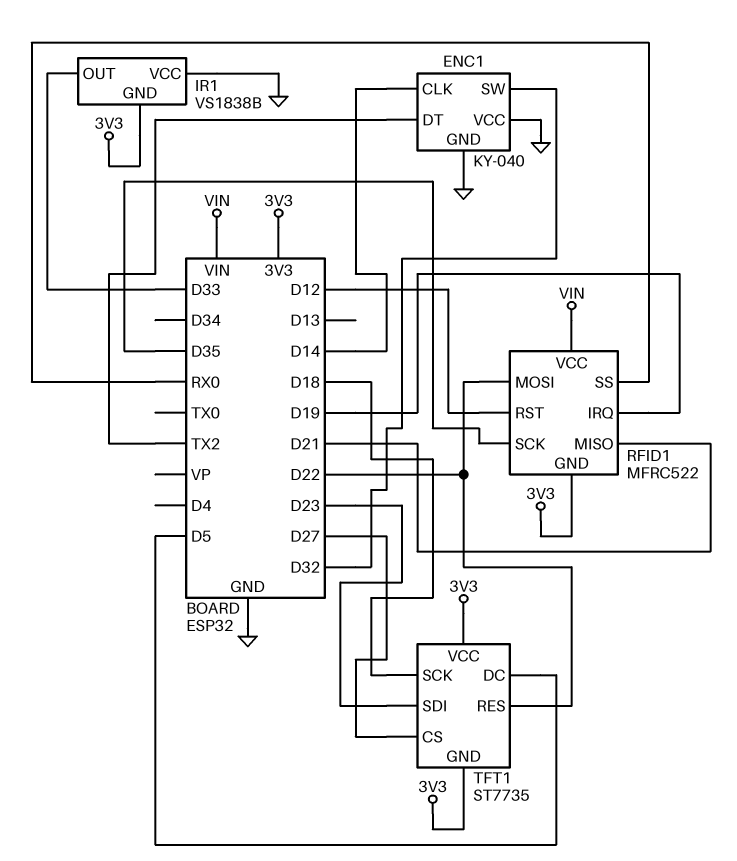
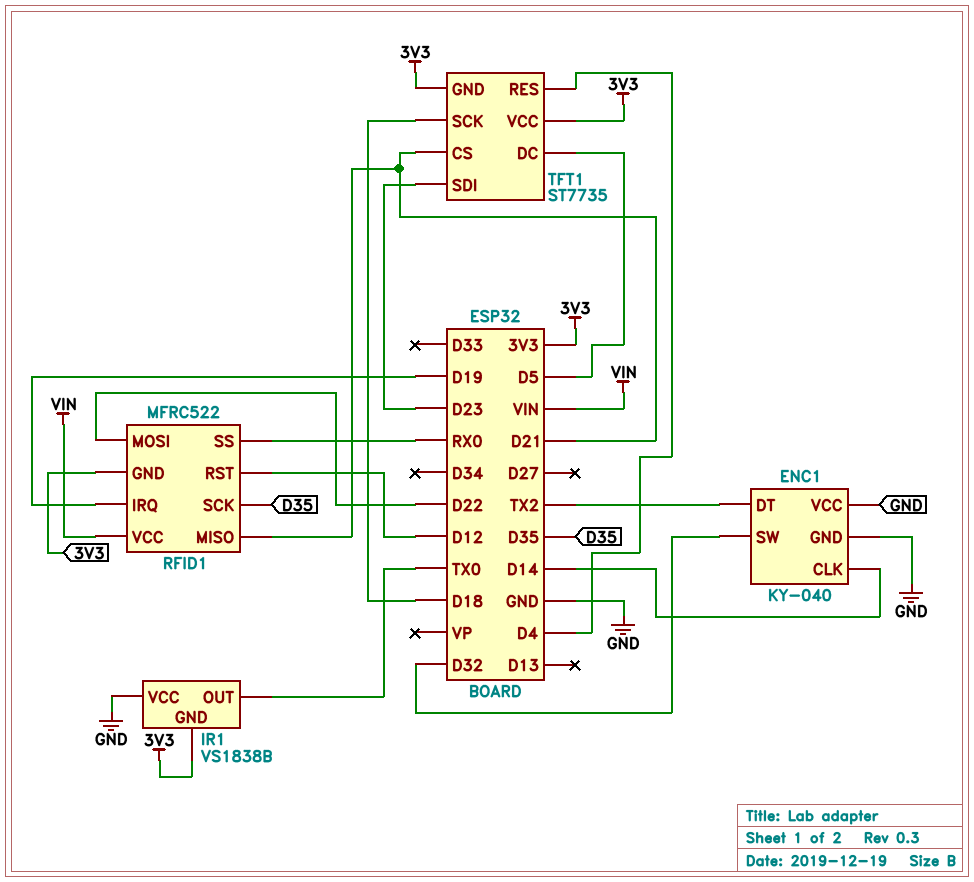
IR1 pin OUT: D33 -> TX0
TFT1 pin CS: D27 -> D21
TFT1 pin RES: D22 -> D4

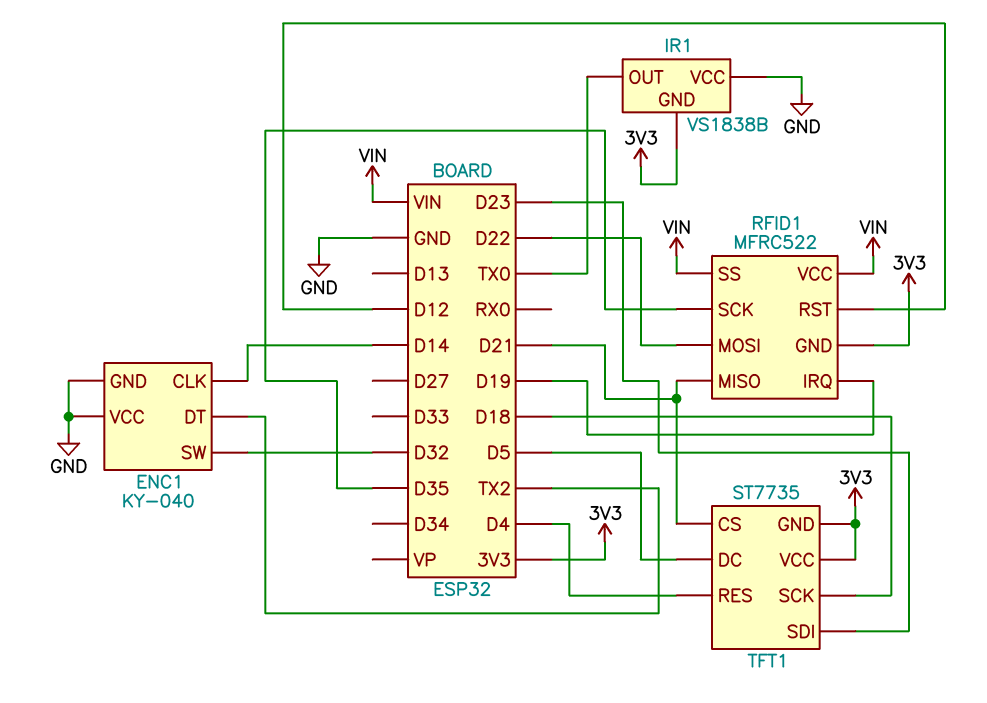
RFID1 pin SS: RX0 -> VIN

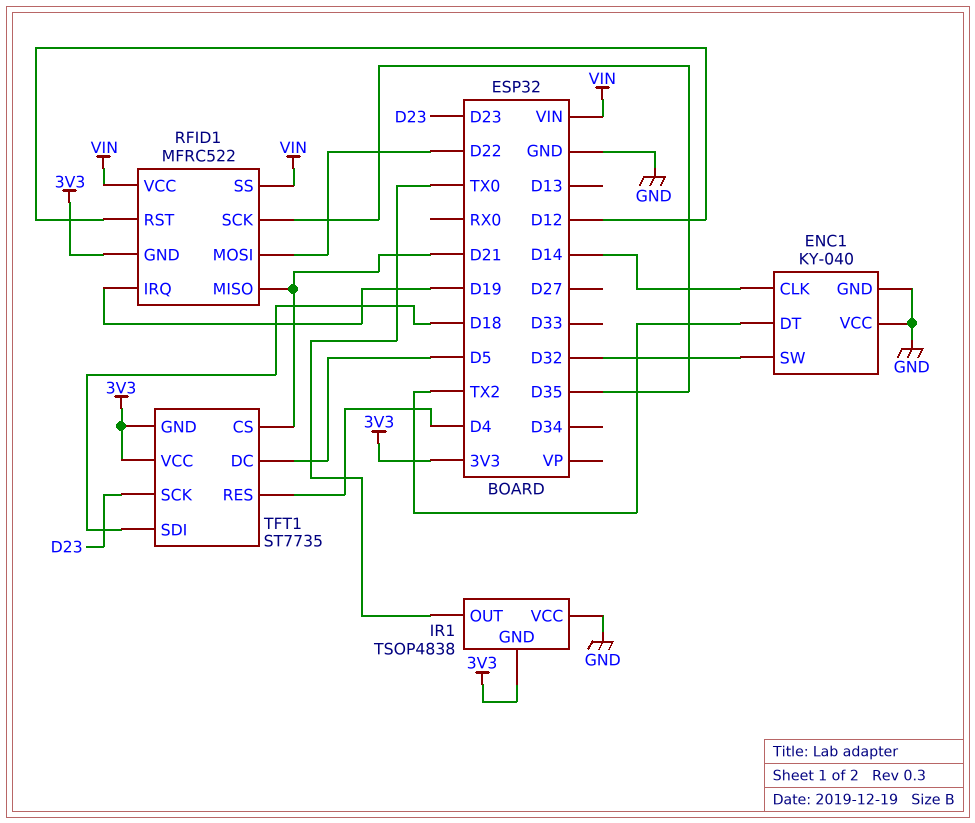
IR1: VS1838B -> TSOP4838
TFT1 pin SCK: D18 -> D23
TFT1 pin SDI: D23 -> D18

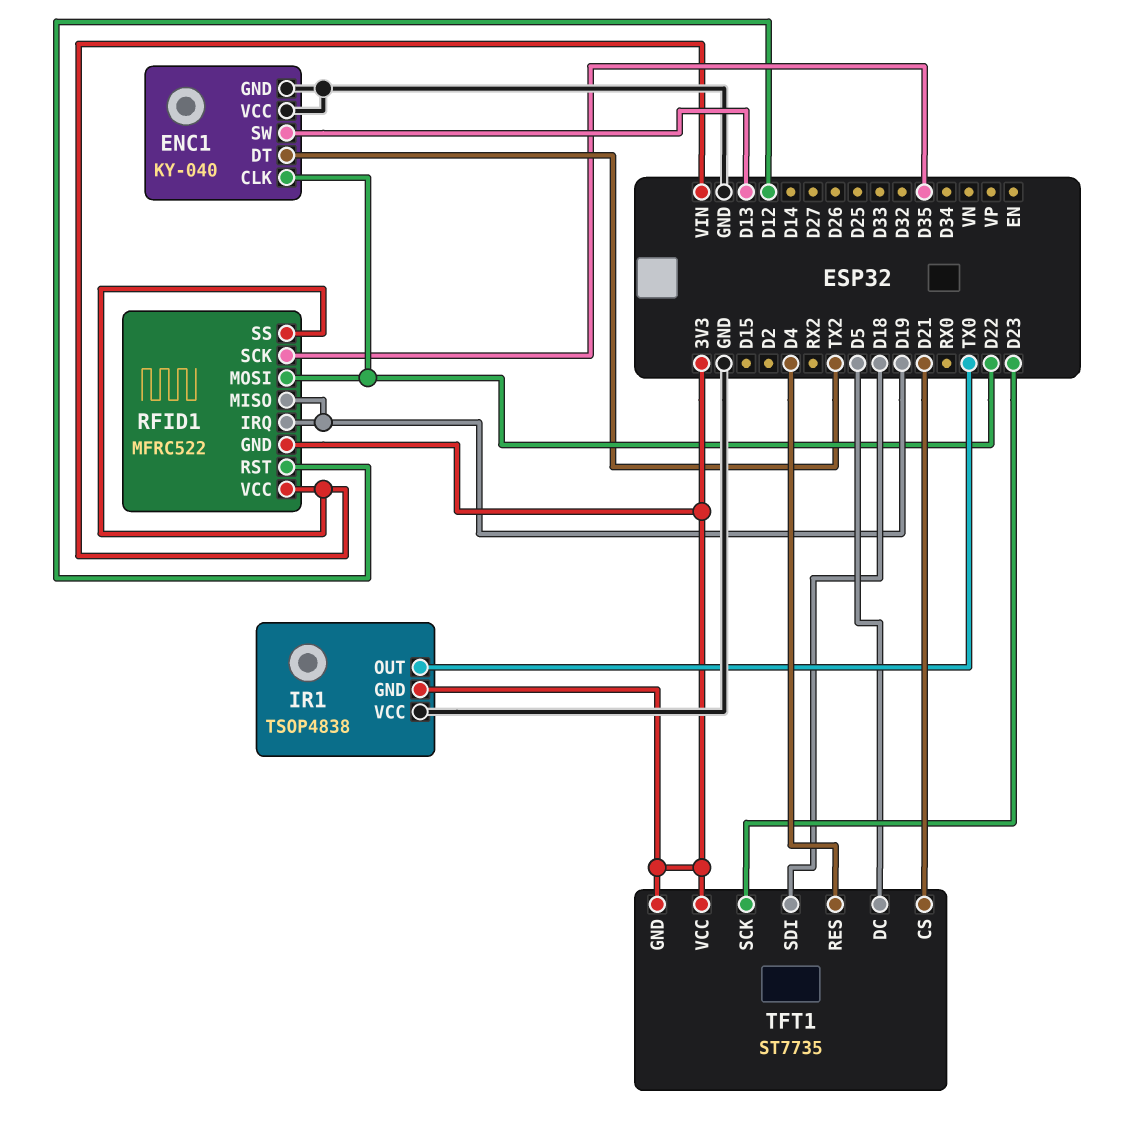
ENC1 pin CLK: D14 -> D22
ENC1 pin SW: D32 -> D13
RFID1 pin MISO: D21 -> D19

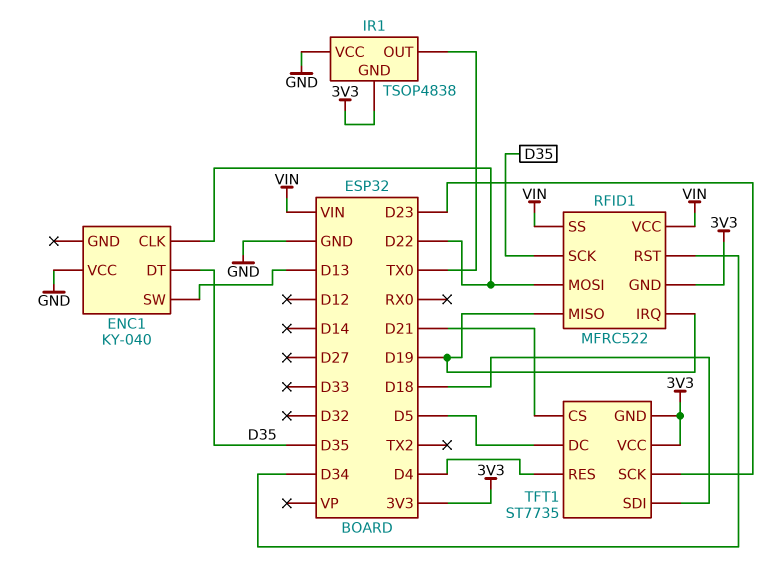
ENC1 pin DT: TX2 -> D35
ENC1 pin GND: GND -> none
RFID1 pin RST: D12 -> D34

